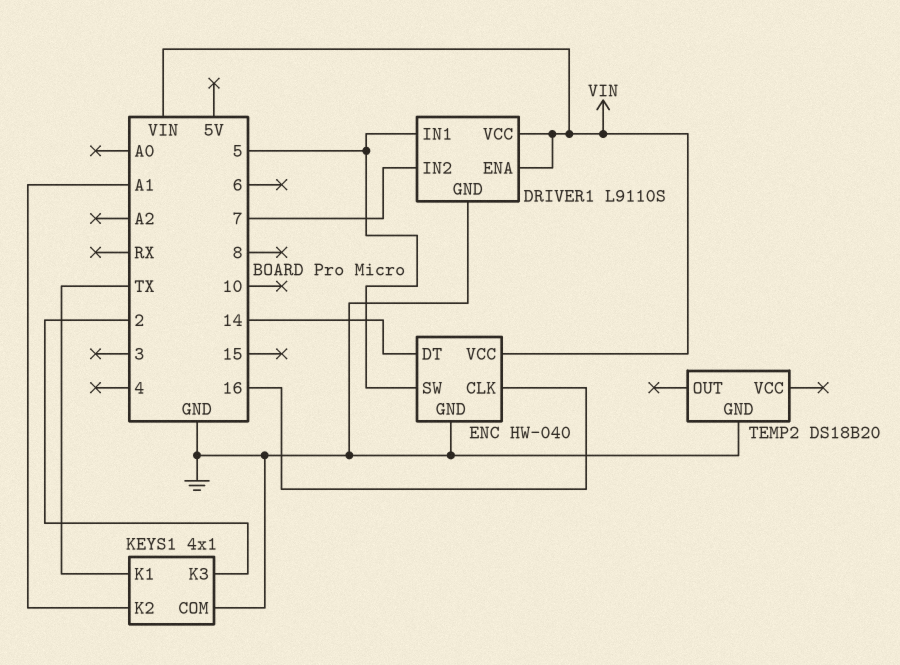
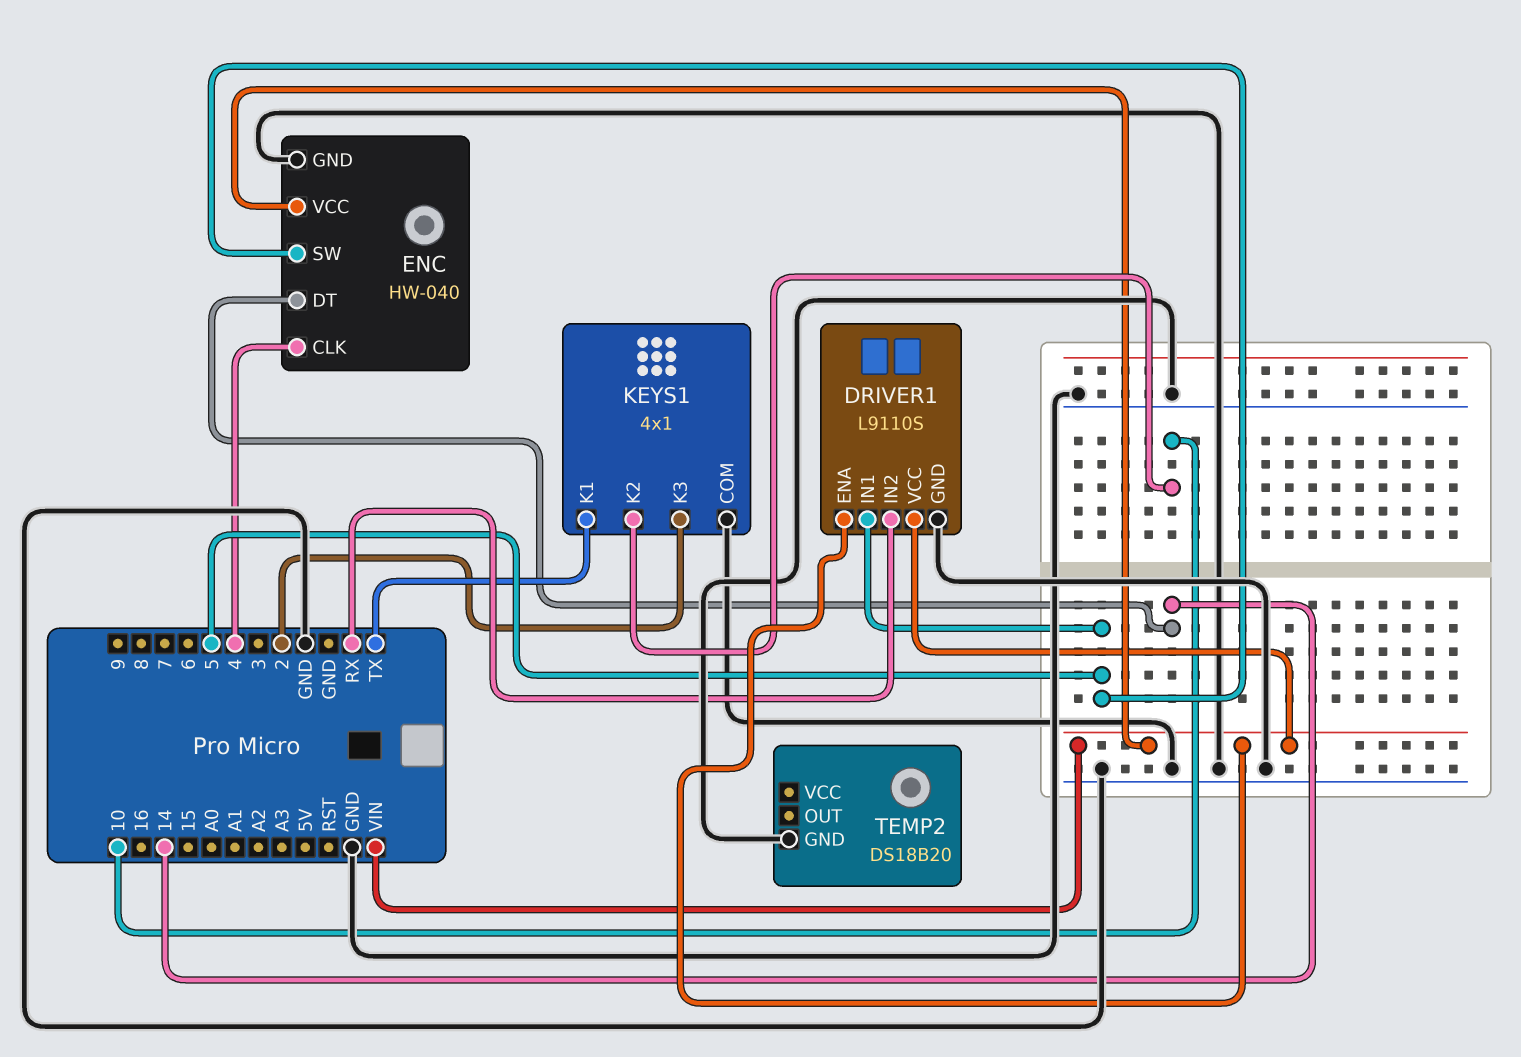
DRIVER1 pin IN2: 7 -> RX
ENC pin CLK: 16 -> 4
KEYS1 pin K2: A1 -> 10

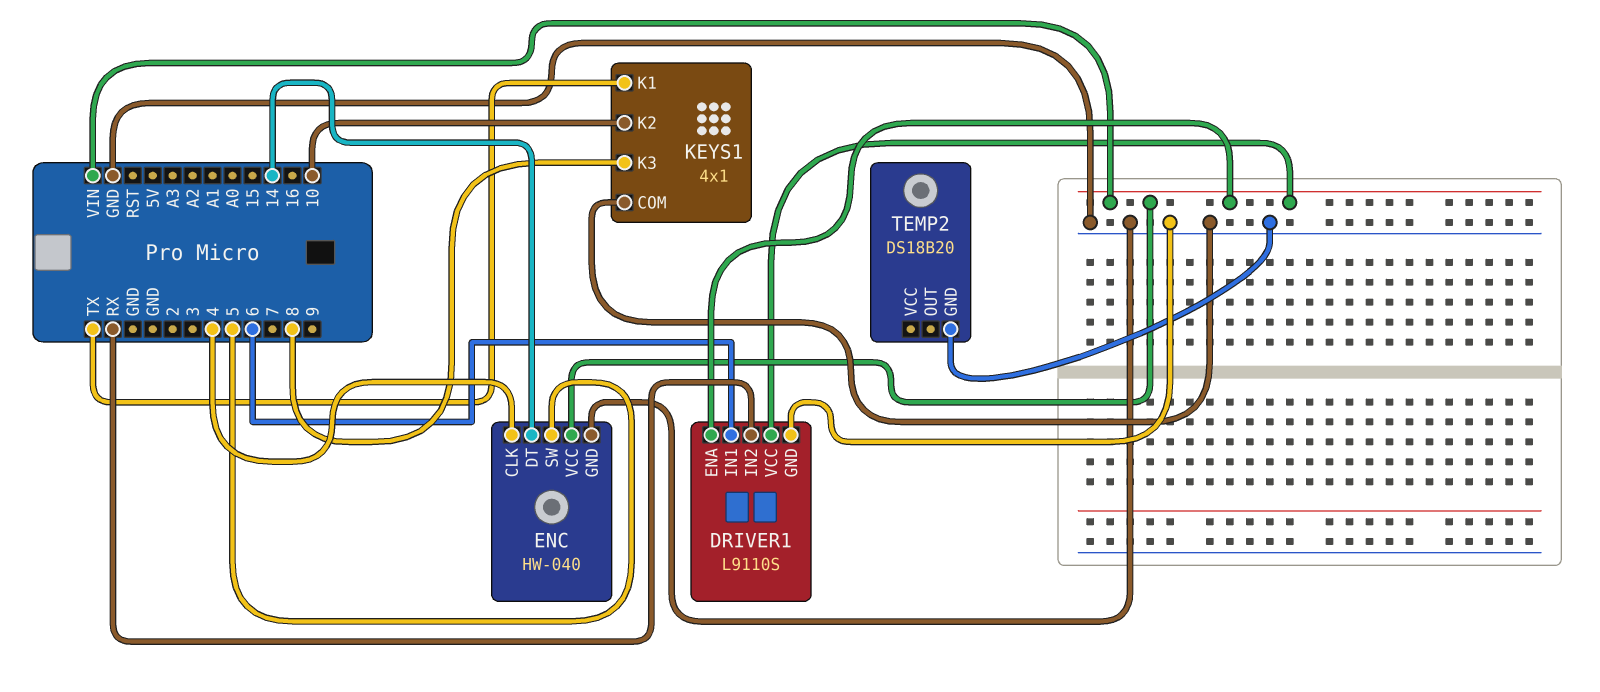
DRIVER1 pin IN1: 5 -> 6
KEYS1 pin K3: 2 -> 8

